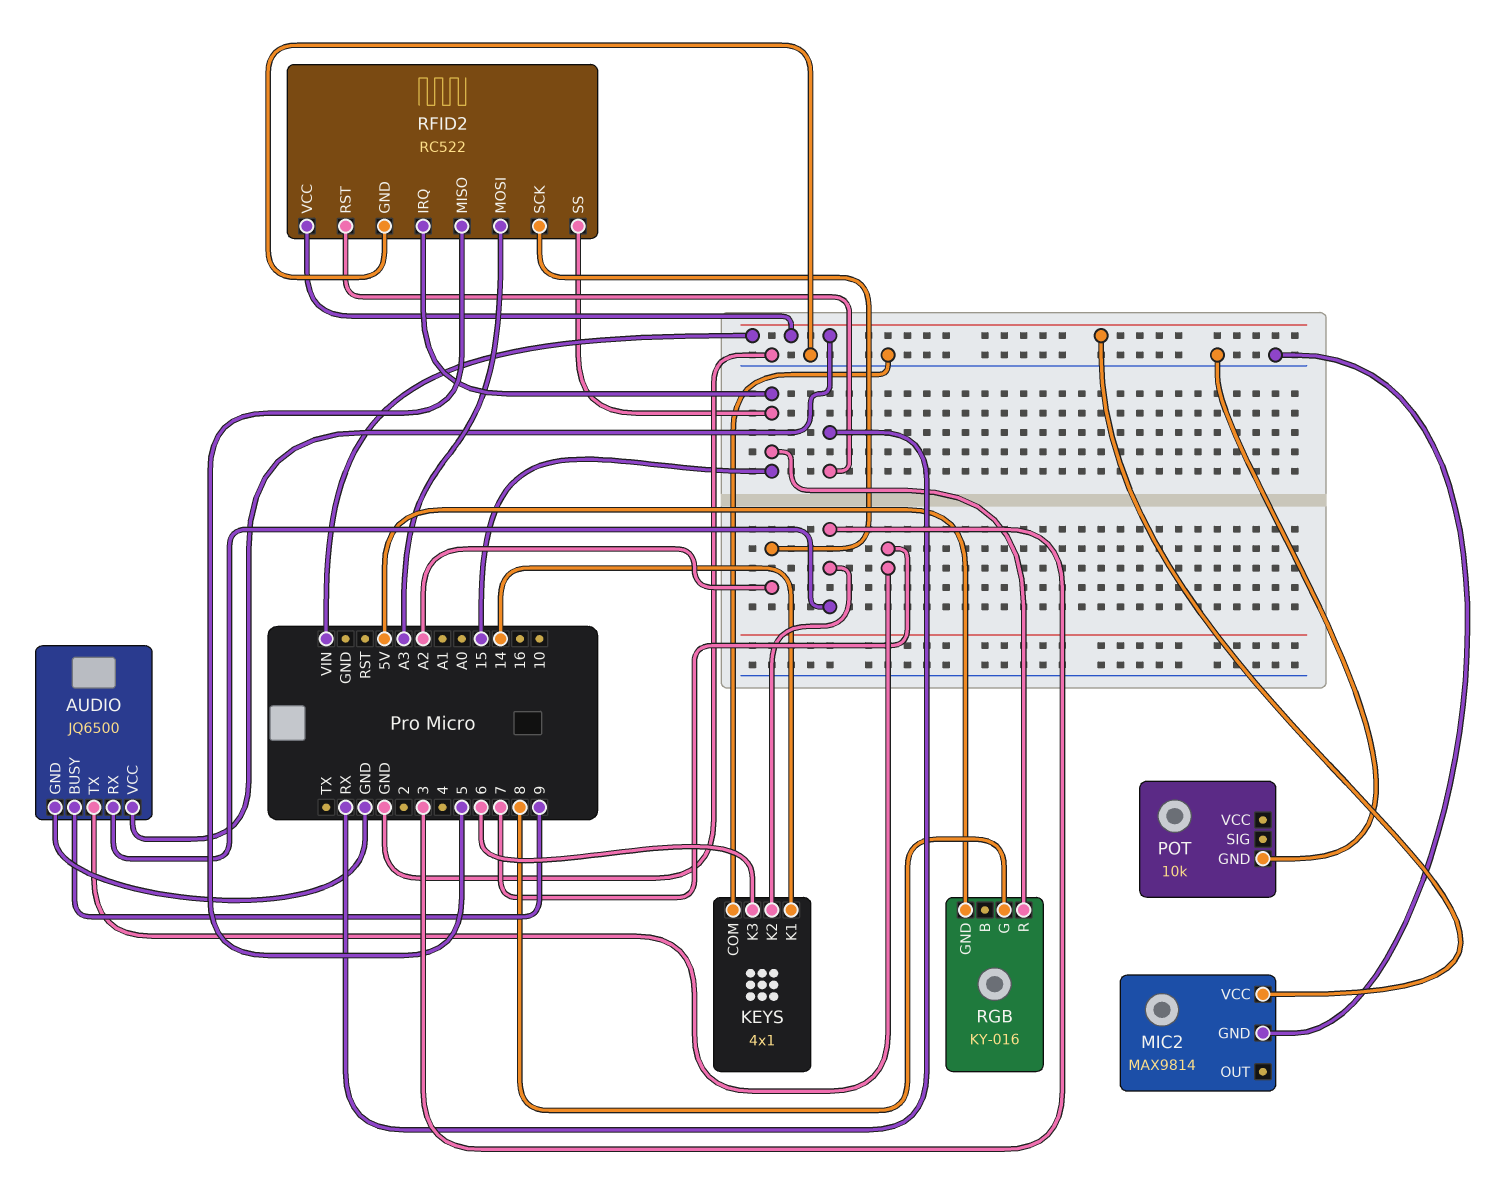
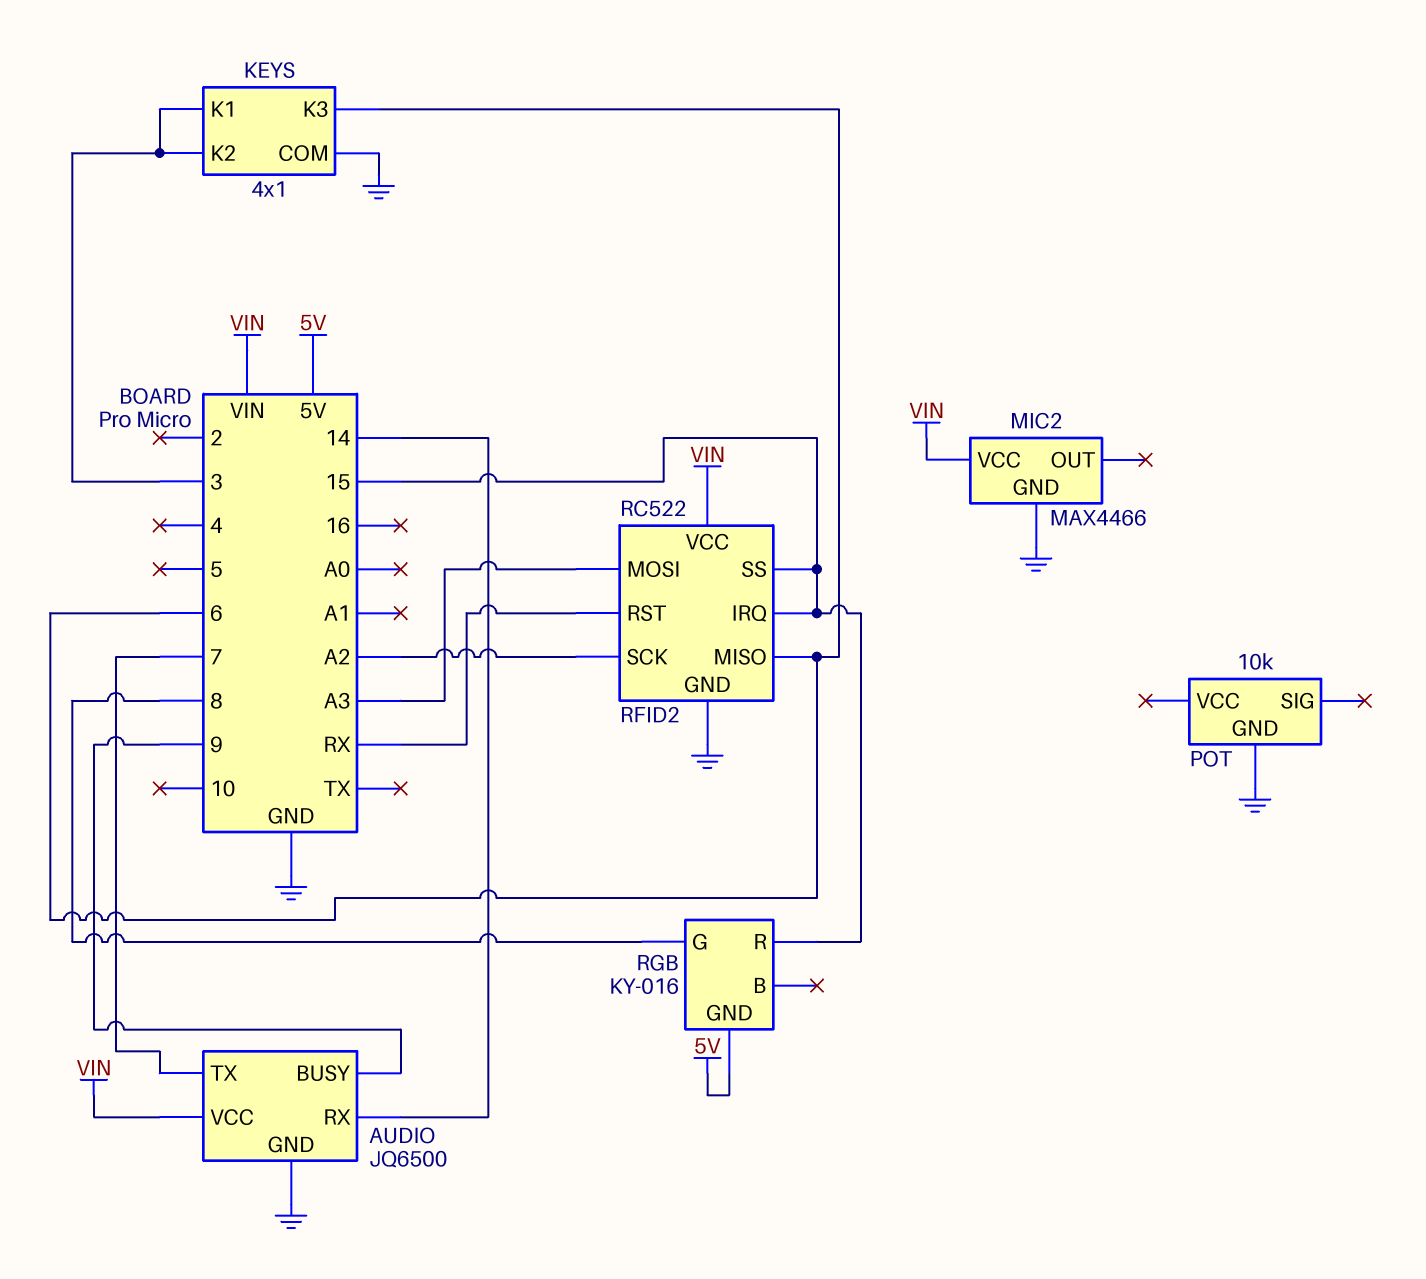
AUDIO pin RX: 3 -> 14
KEYS pin K1: 14 -> 3
MIC2: MAX9814 -> MAX4466
RFID2 pin MISO: 5 -> 6

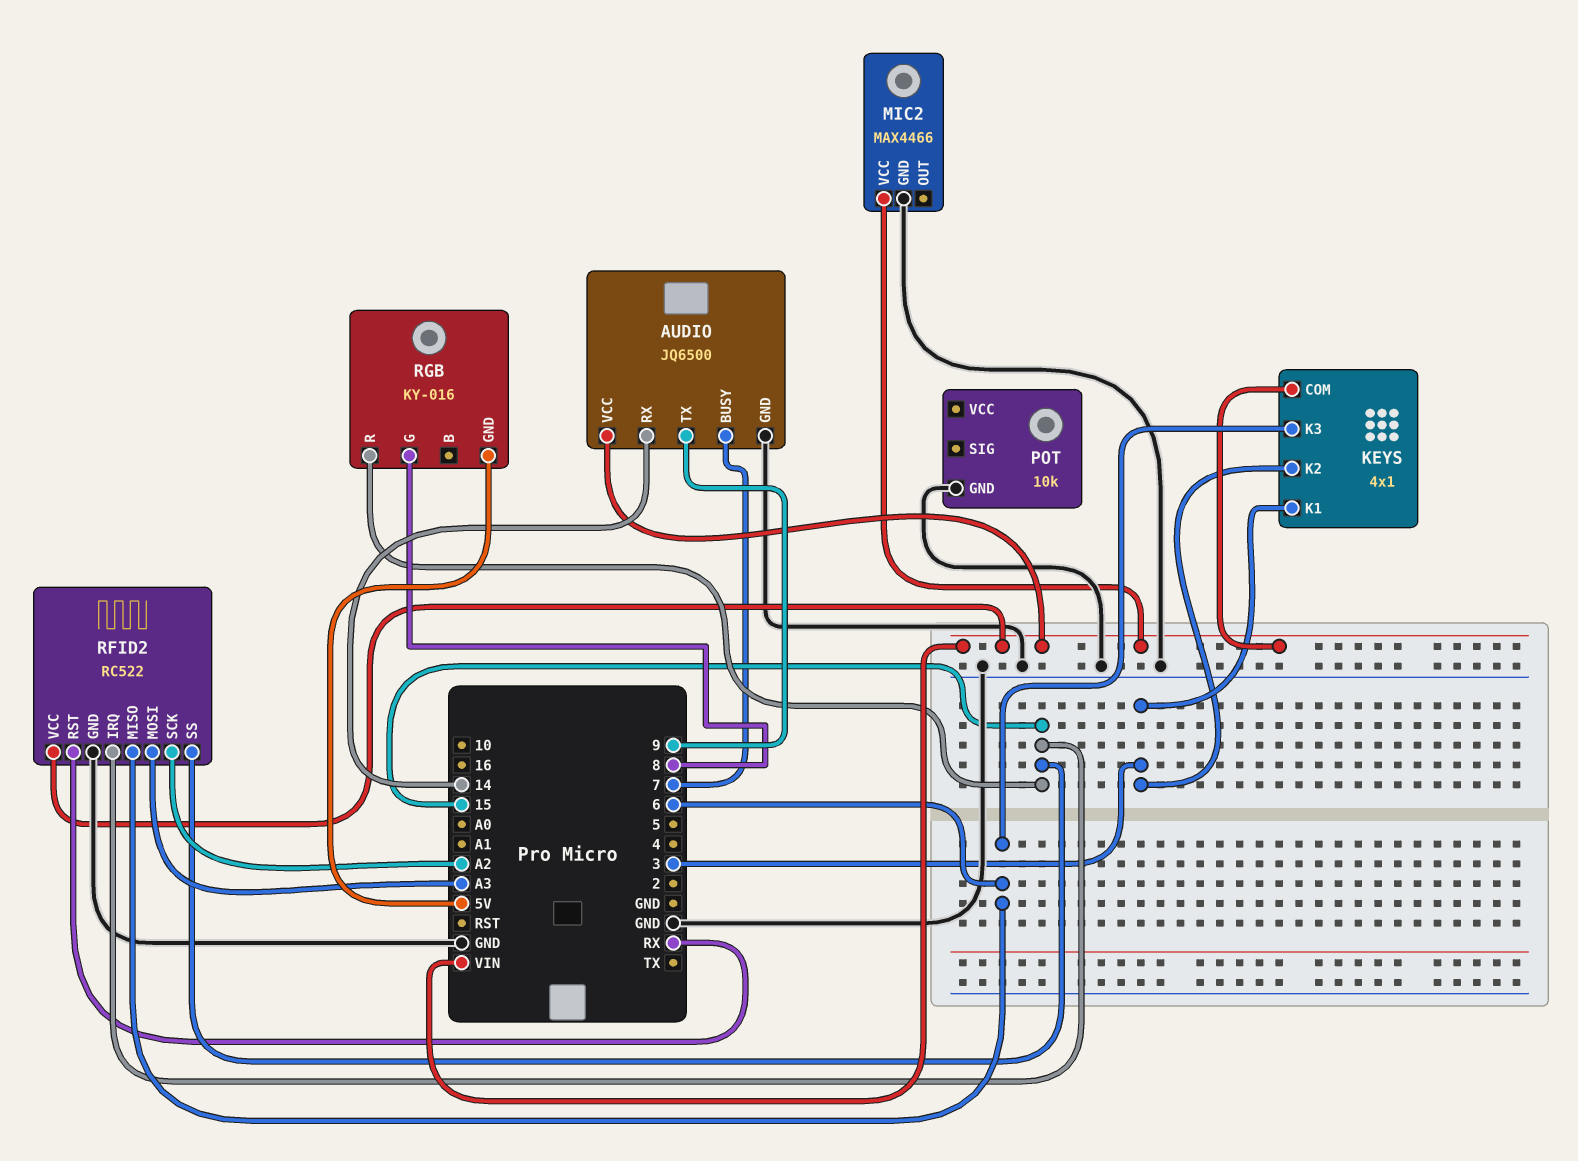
AUDIO pin BUSY: 9 -> 7
AUDIO pin TX: 7 -> 9
KEYS pin COM: GND -> VIN

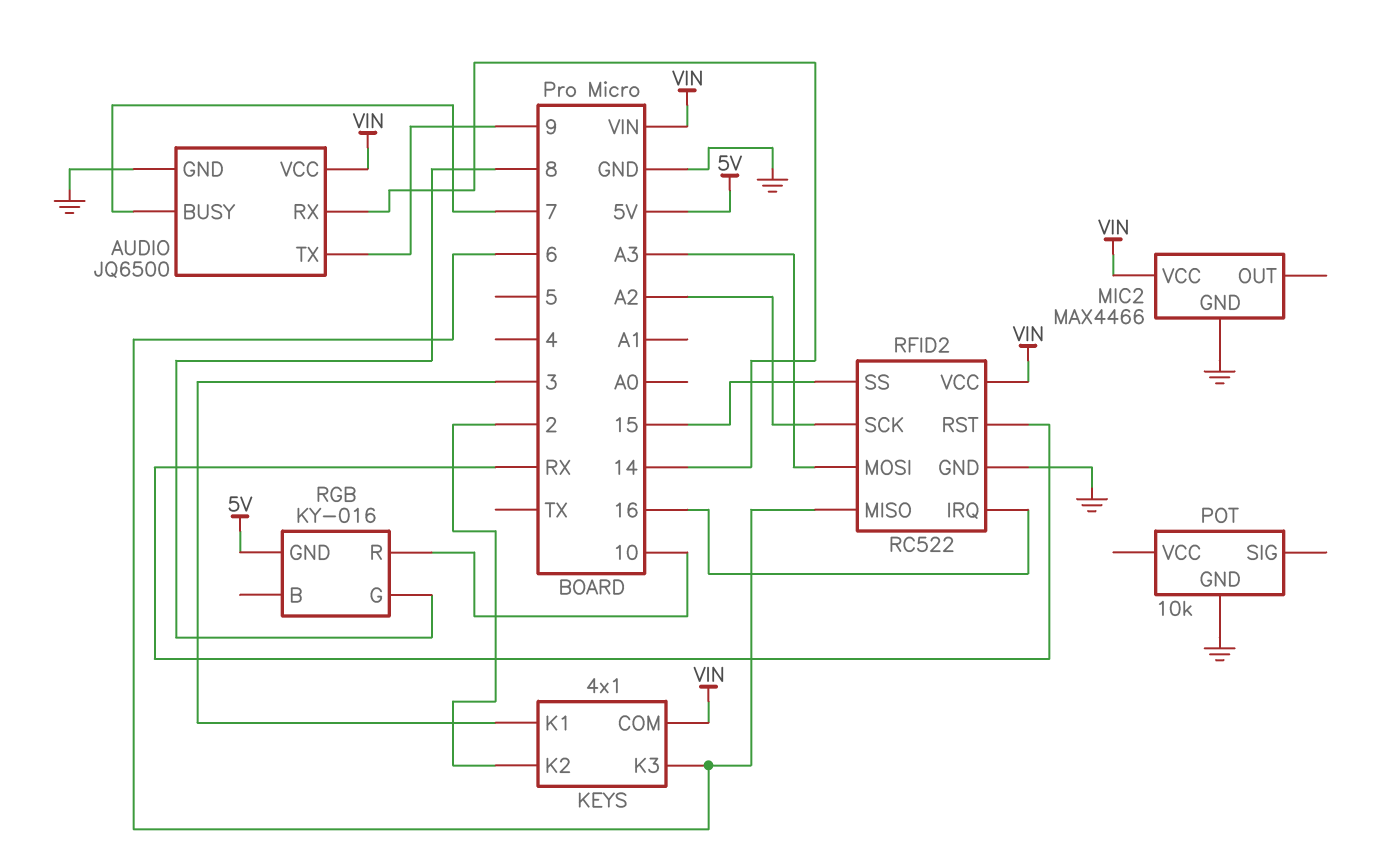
KEYS pin K2: 3 -> 2
RFID2 pin IRQ: 15 -> 16
RGB pin R: 15 -> 10

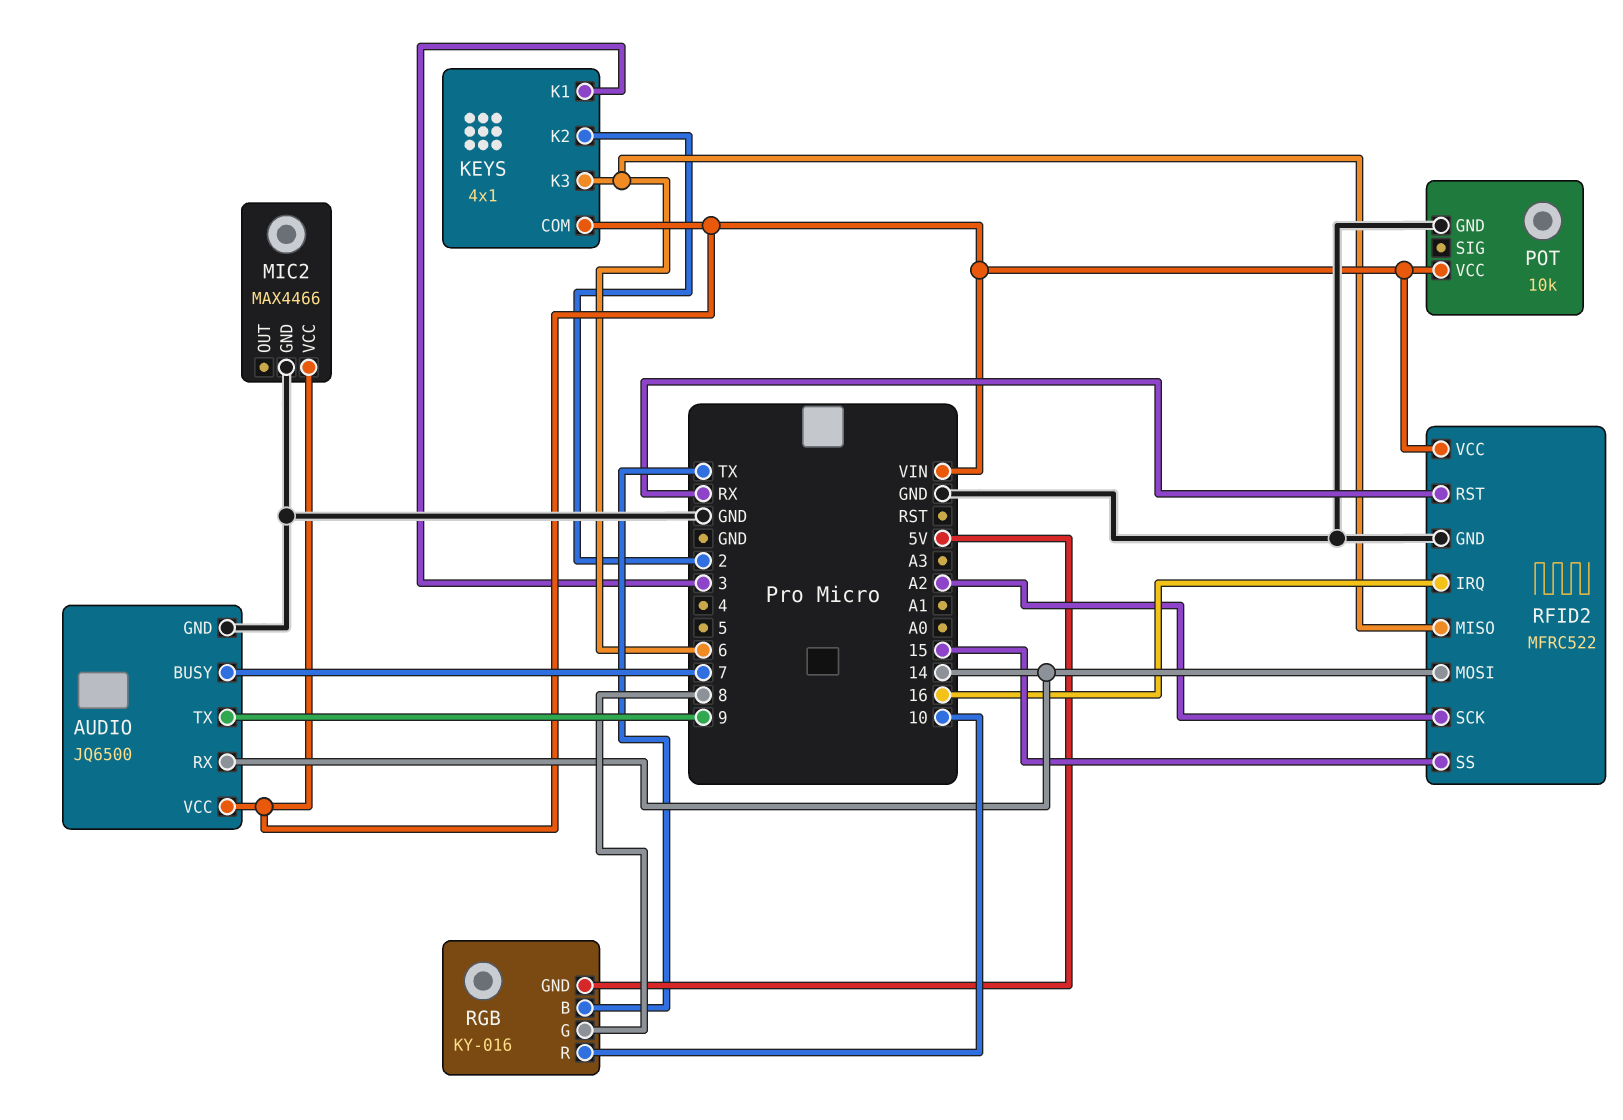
POT pin VCC: none -> VIN
RFID2: RC522 -> MFRC522
RFID2 pin MOSI: A3 -> 14
RGB pin B: none -> TX

